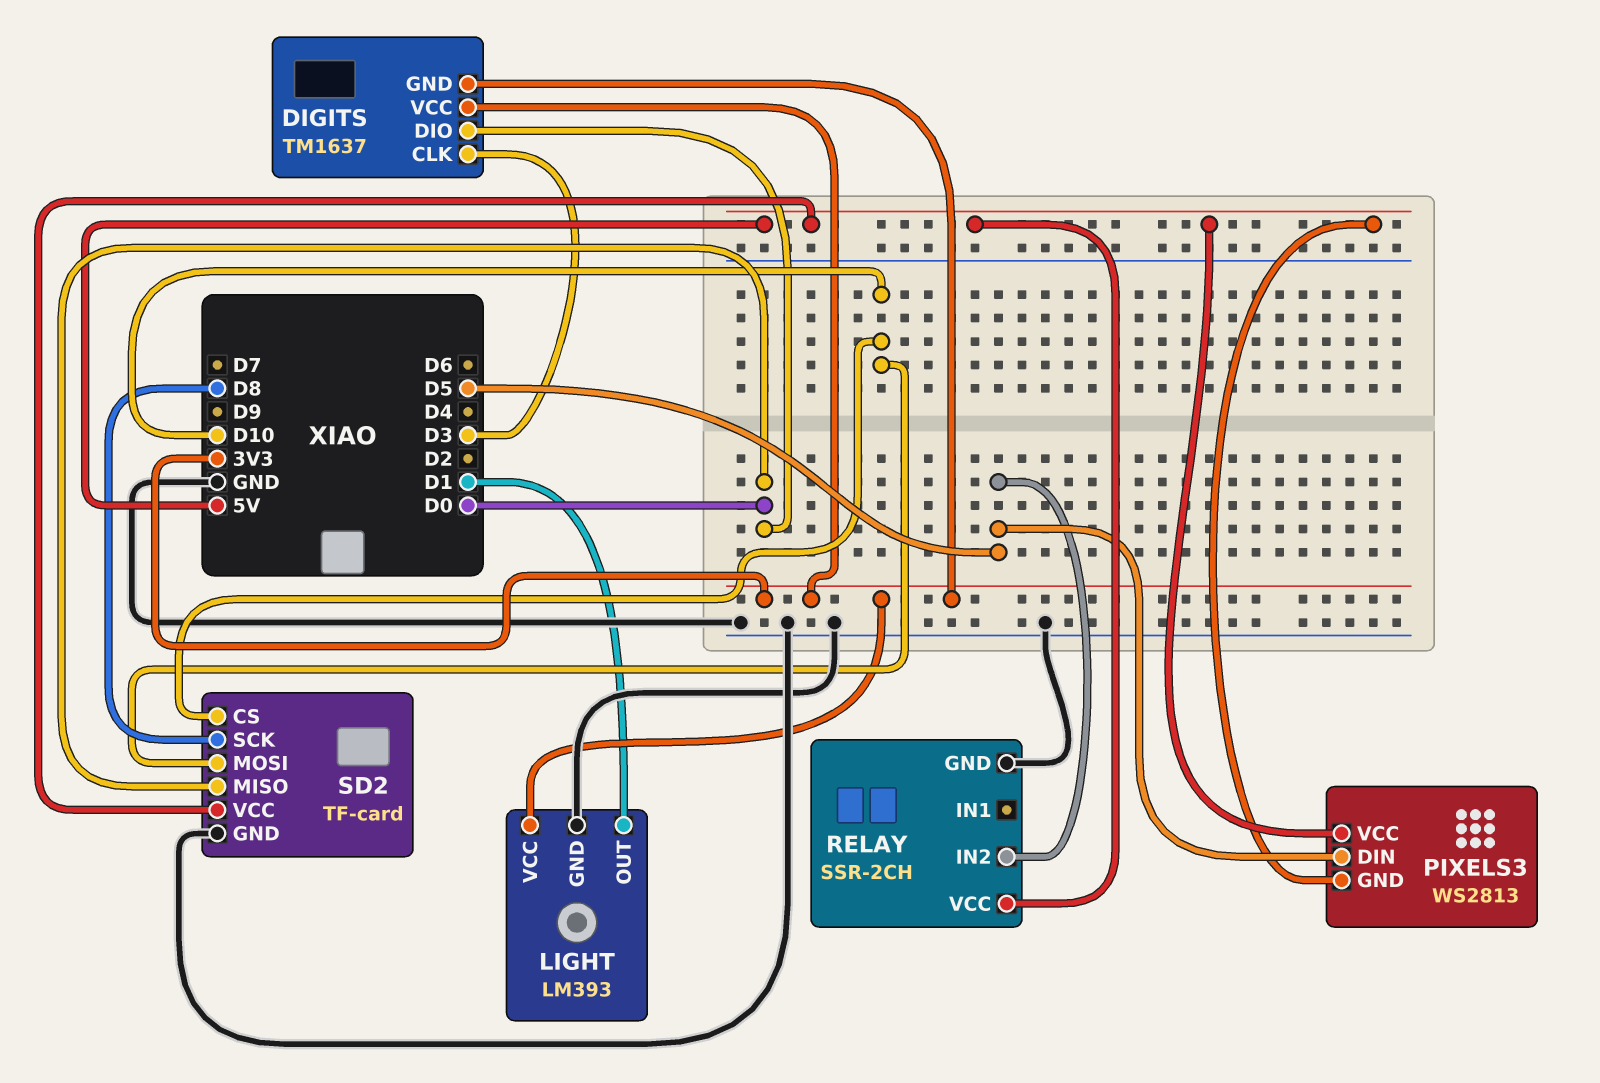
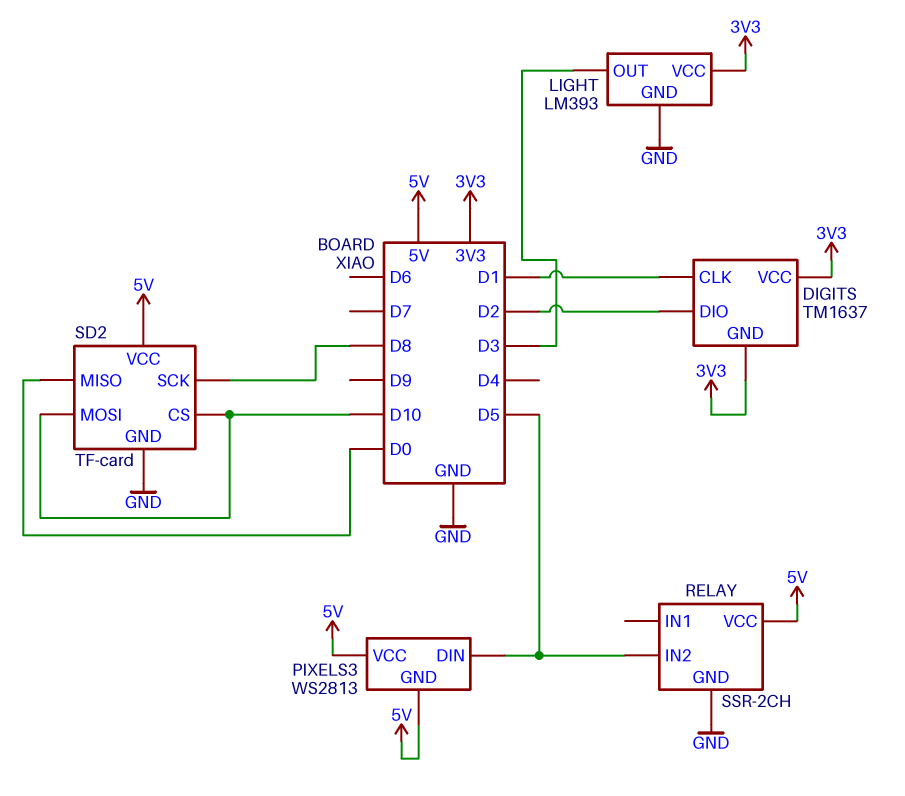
DIGITS pin CLK: D3 -> D1
DIGITS pin DIO: D0 -> D2
LIGHT pin OUT: D1 -> D3

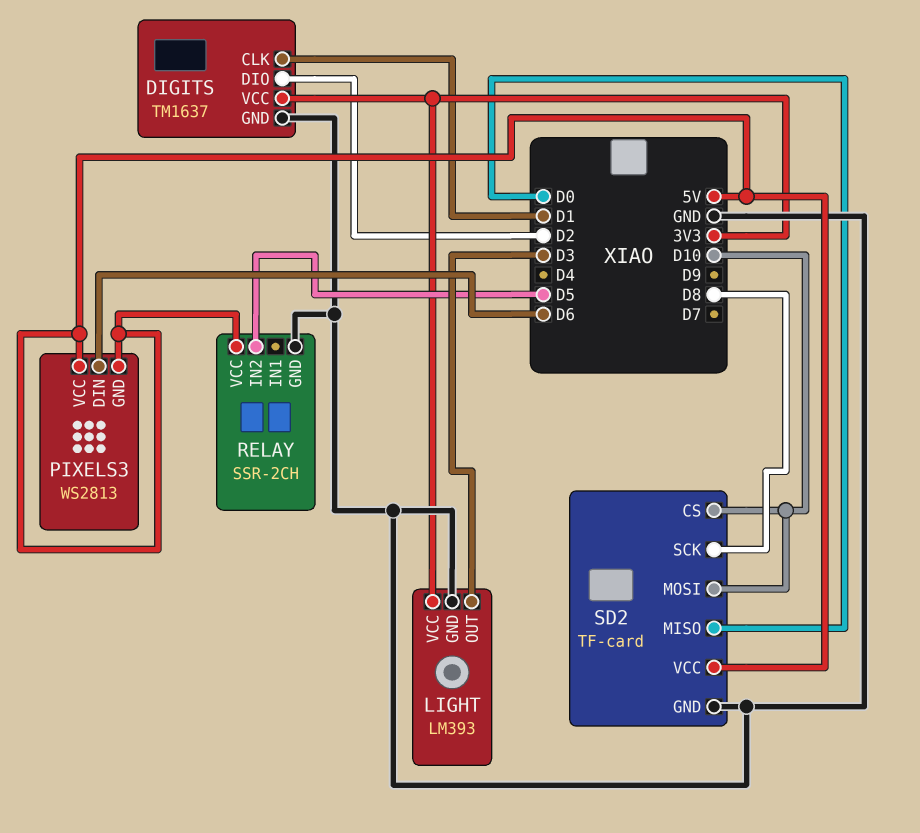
DIGITS pin GND: 3V3 -> GND
PIXELS3 pin DIN: D5 -> D6

